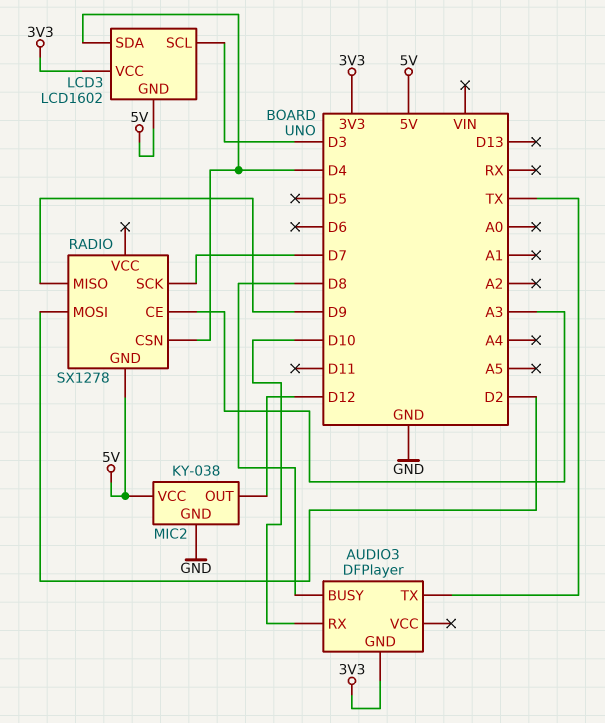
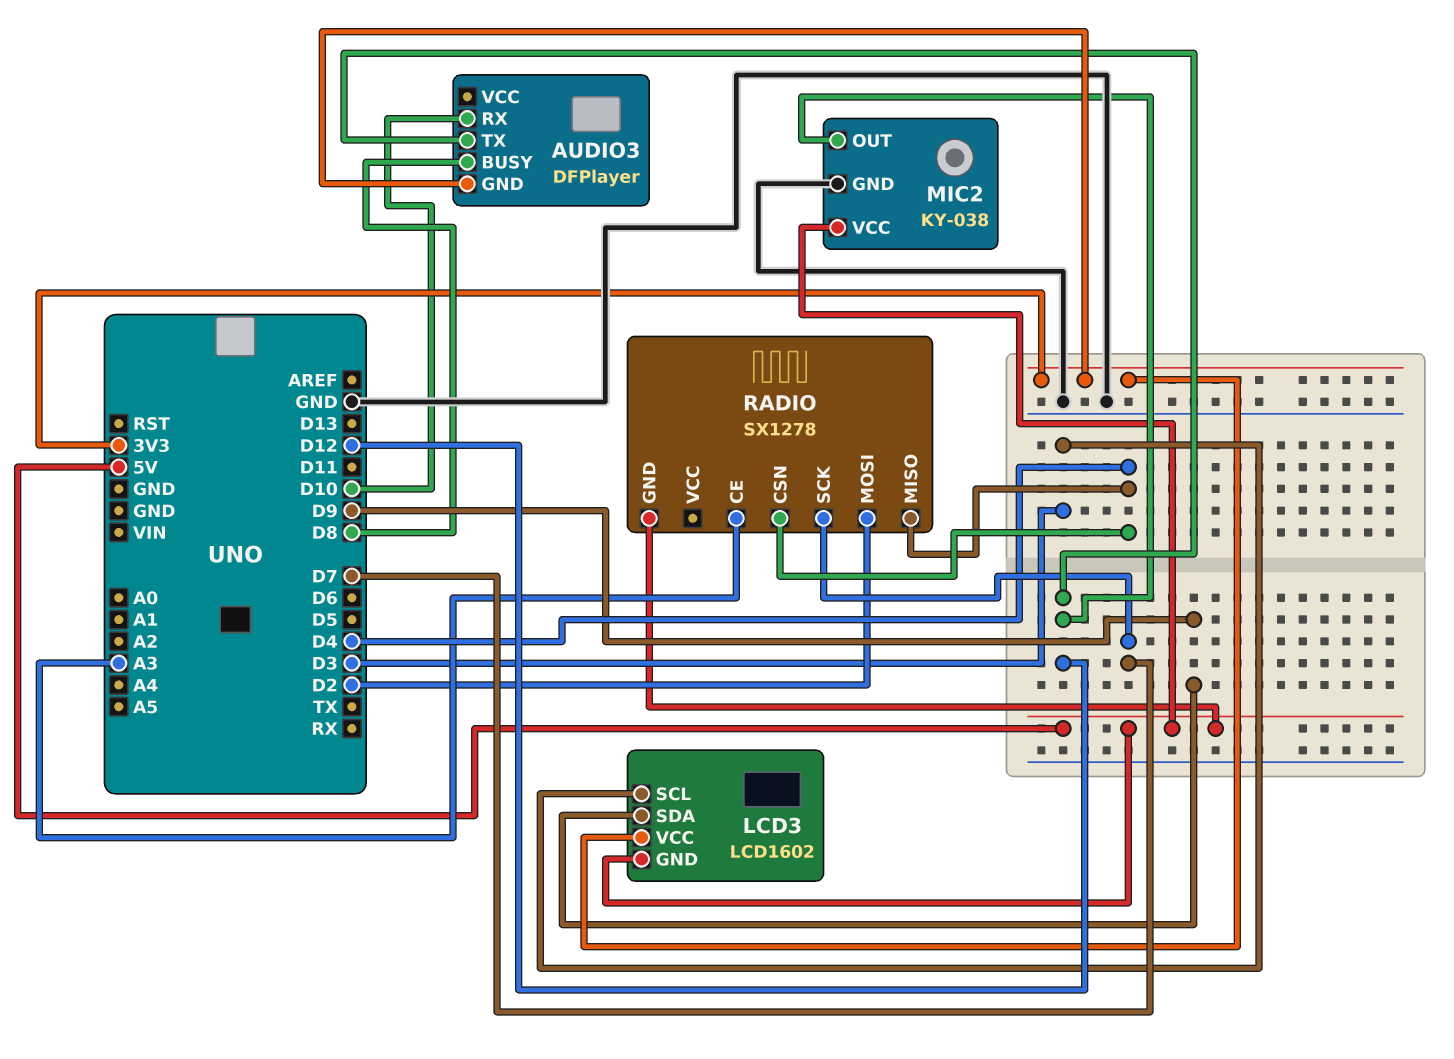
AUDIO3 pin TX: TX -> D12
LCD3 pin SDA: D4 -> D9
RADIO pin MISO: D9 -> D4

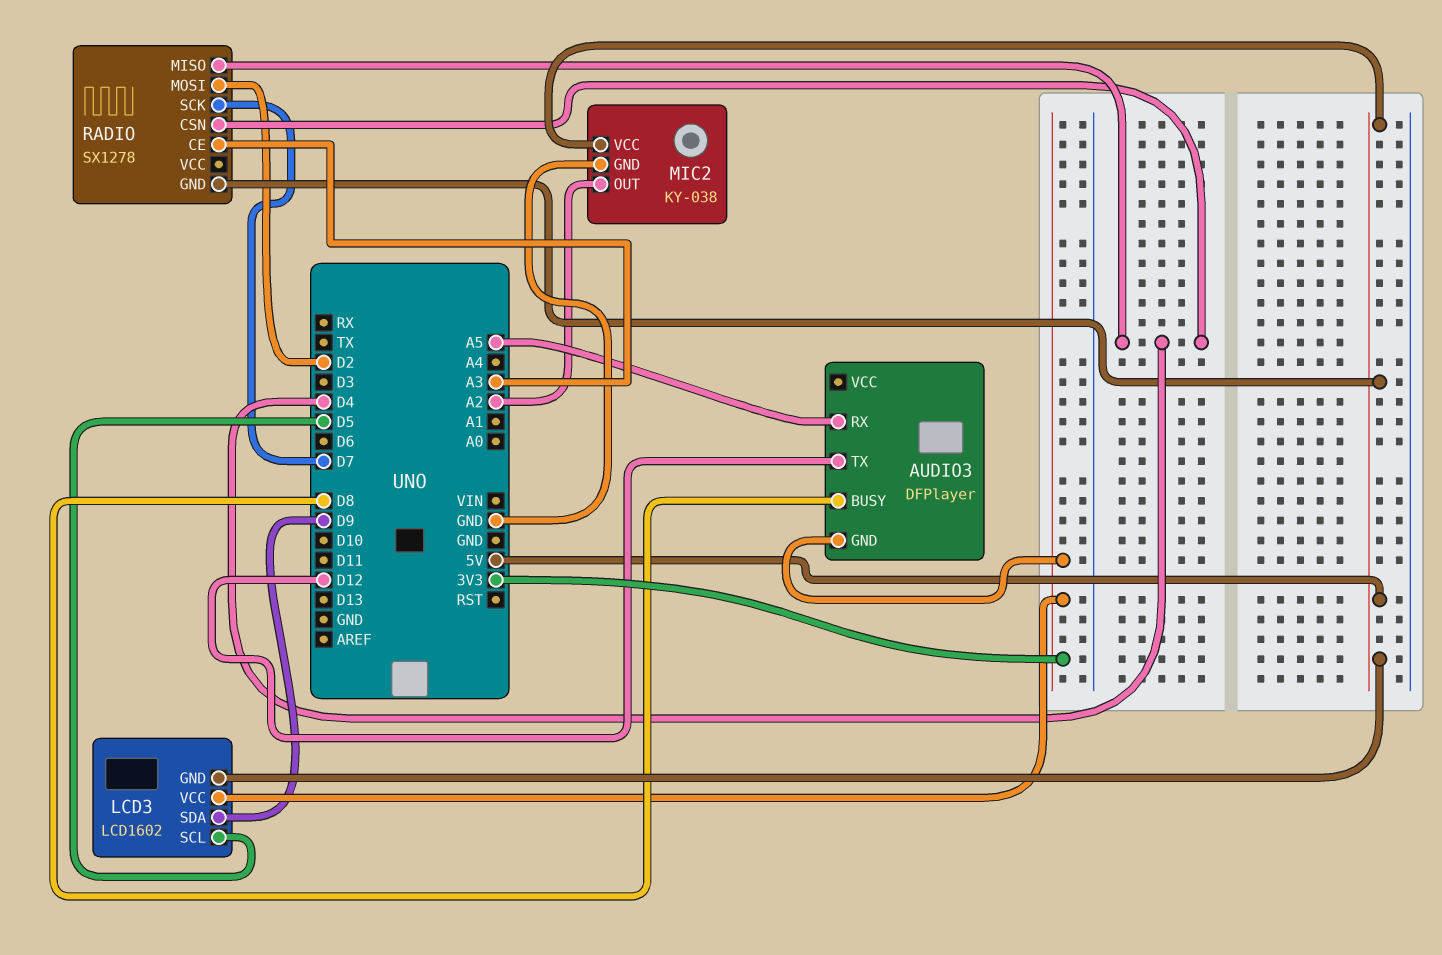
AUDIO3 pin RX: D10 -> A5
LCD3 pin SCL: D3 -> D5
MIC2 pin OUT: D12 -> A2

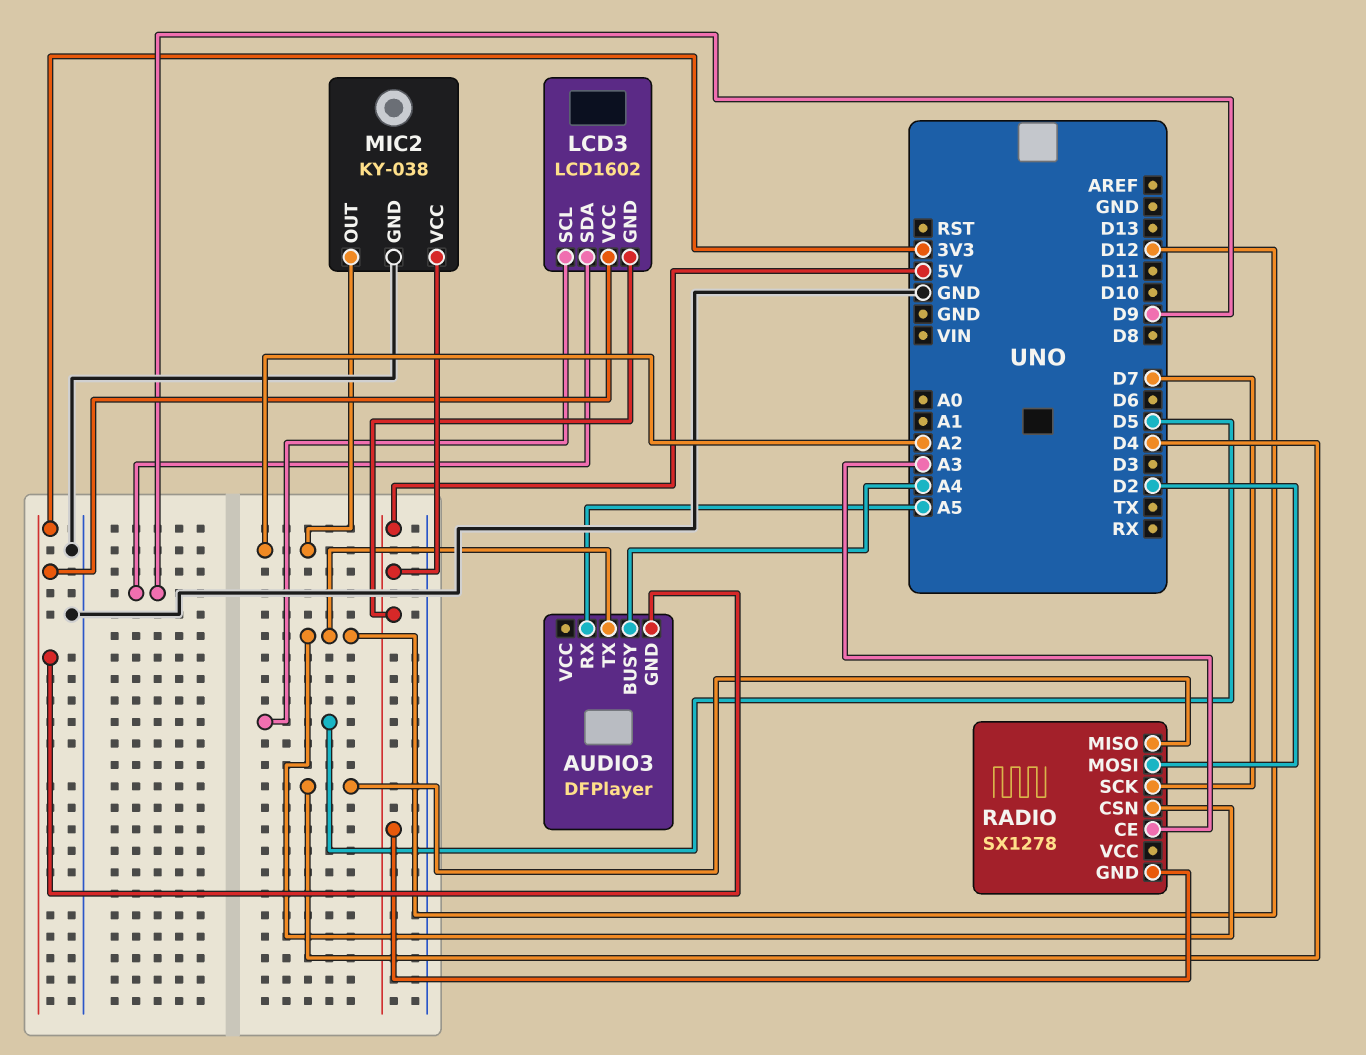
AUDIO3 pin BUSY: D8 -> A4
RADIO pin CSN: D4 -> D12

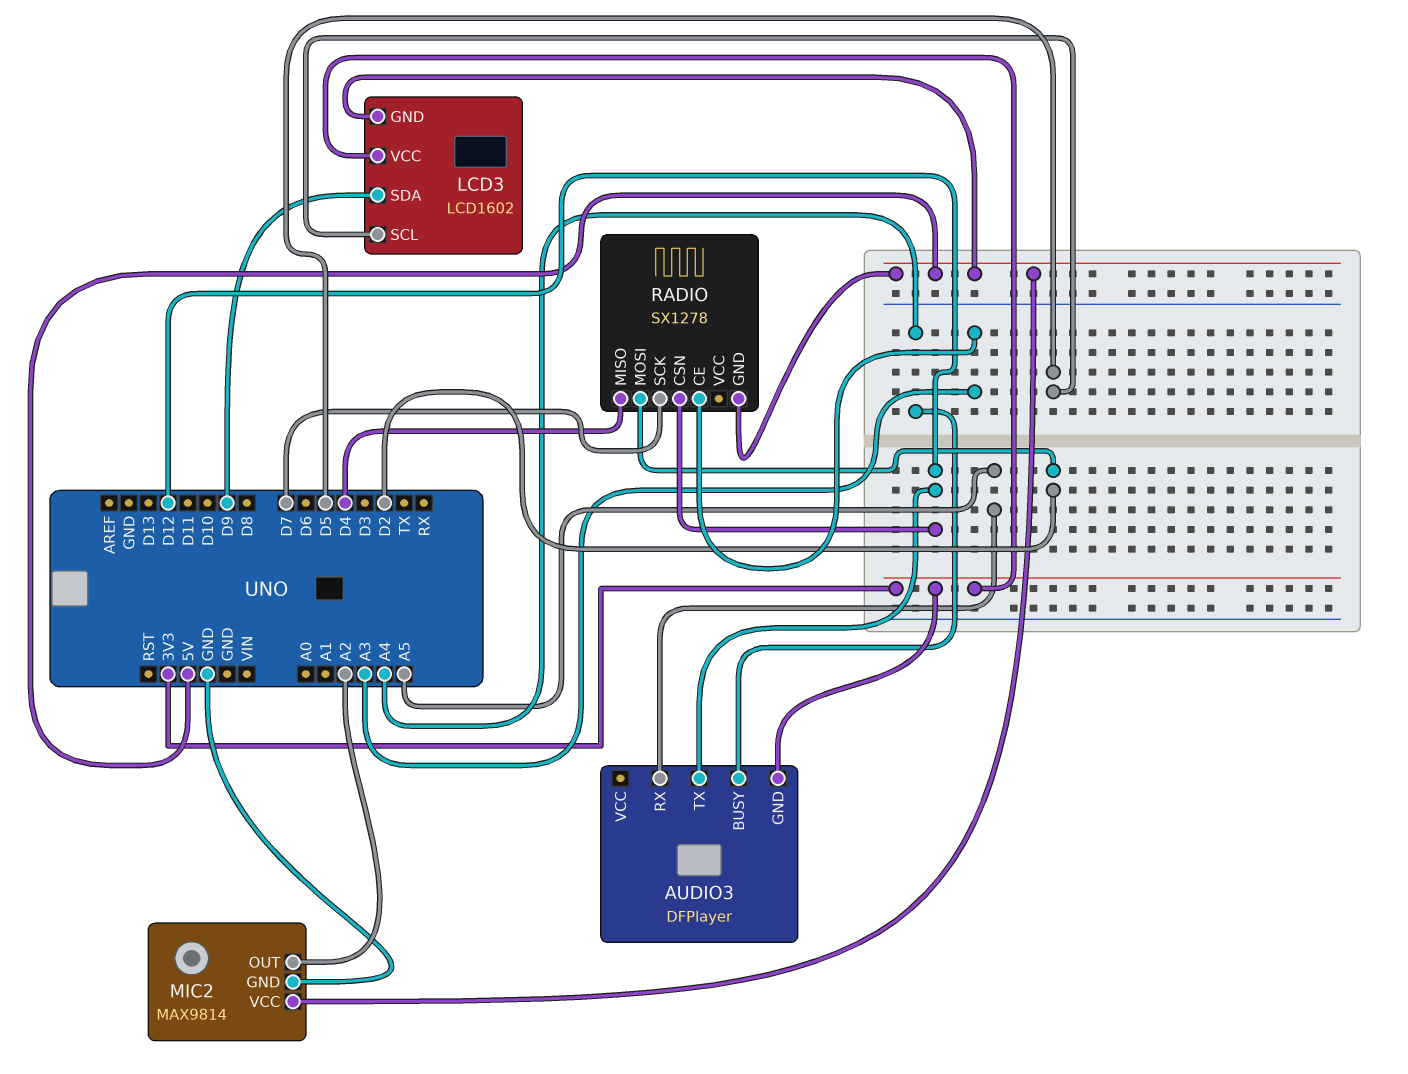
MIC2: KY-038 -> MAX9814

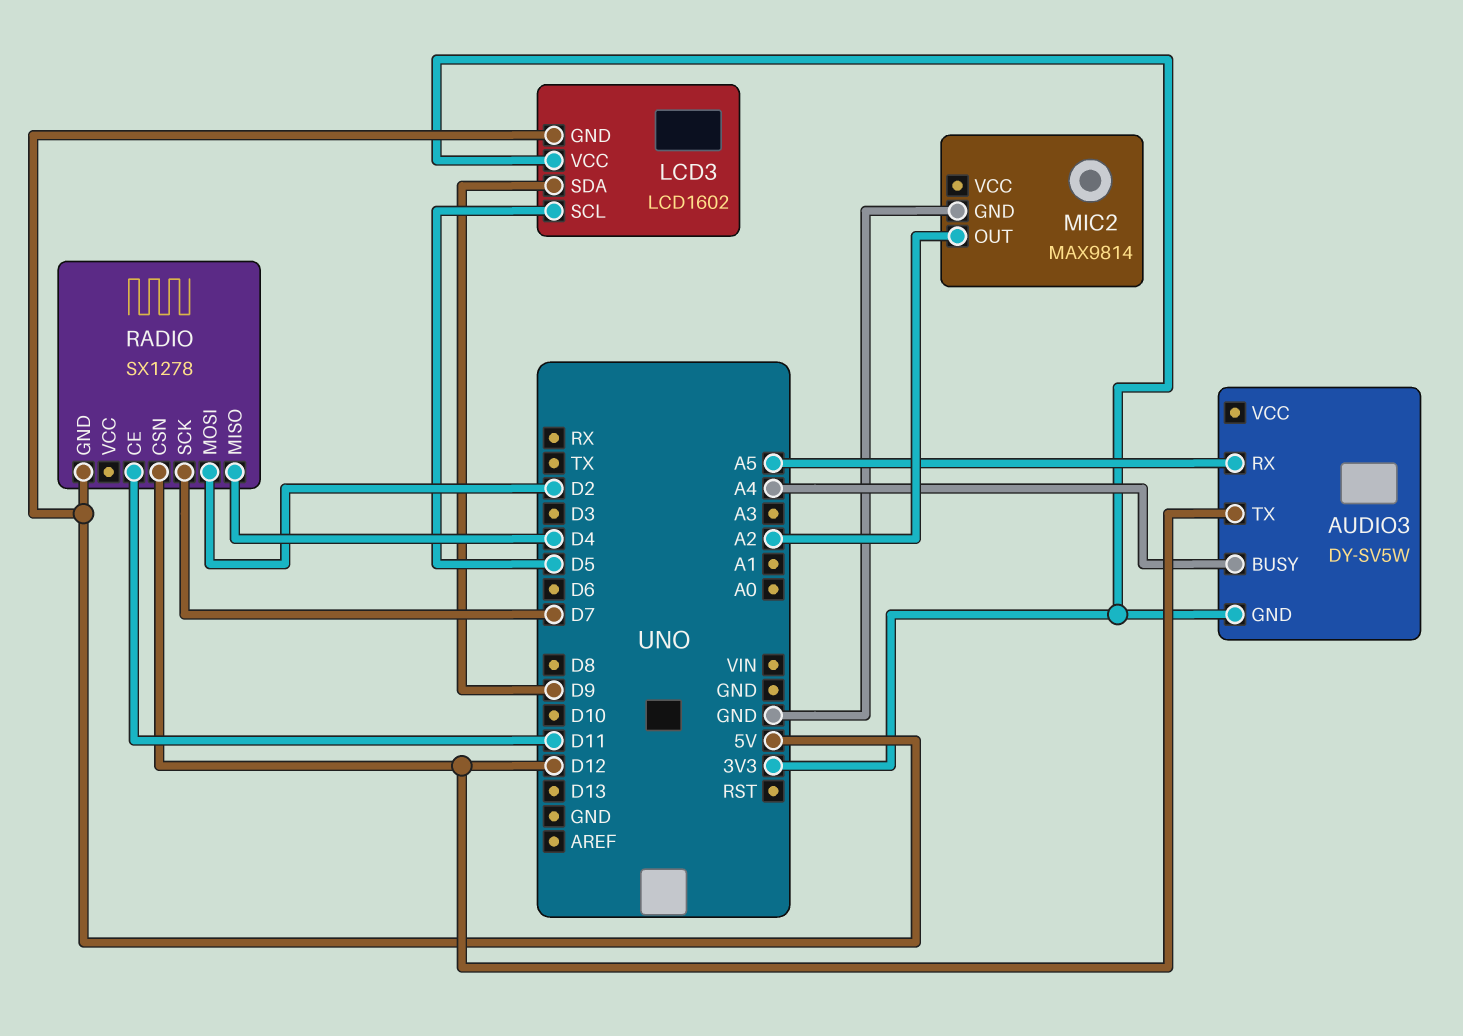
AUDIO3: DFPlayer -> DY-SV5W
MIC2 pin VCC: 5V -> none
RADIO pin CE: A3 -> D11

